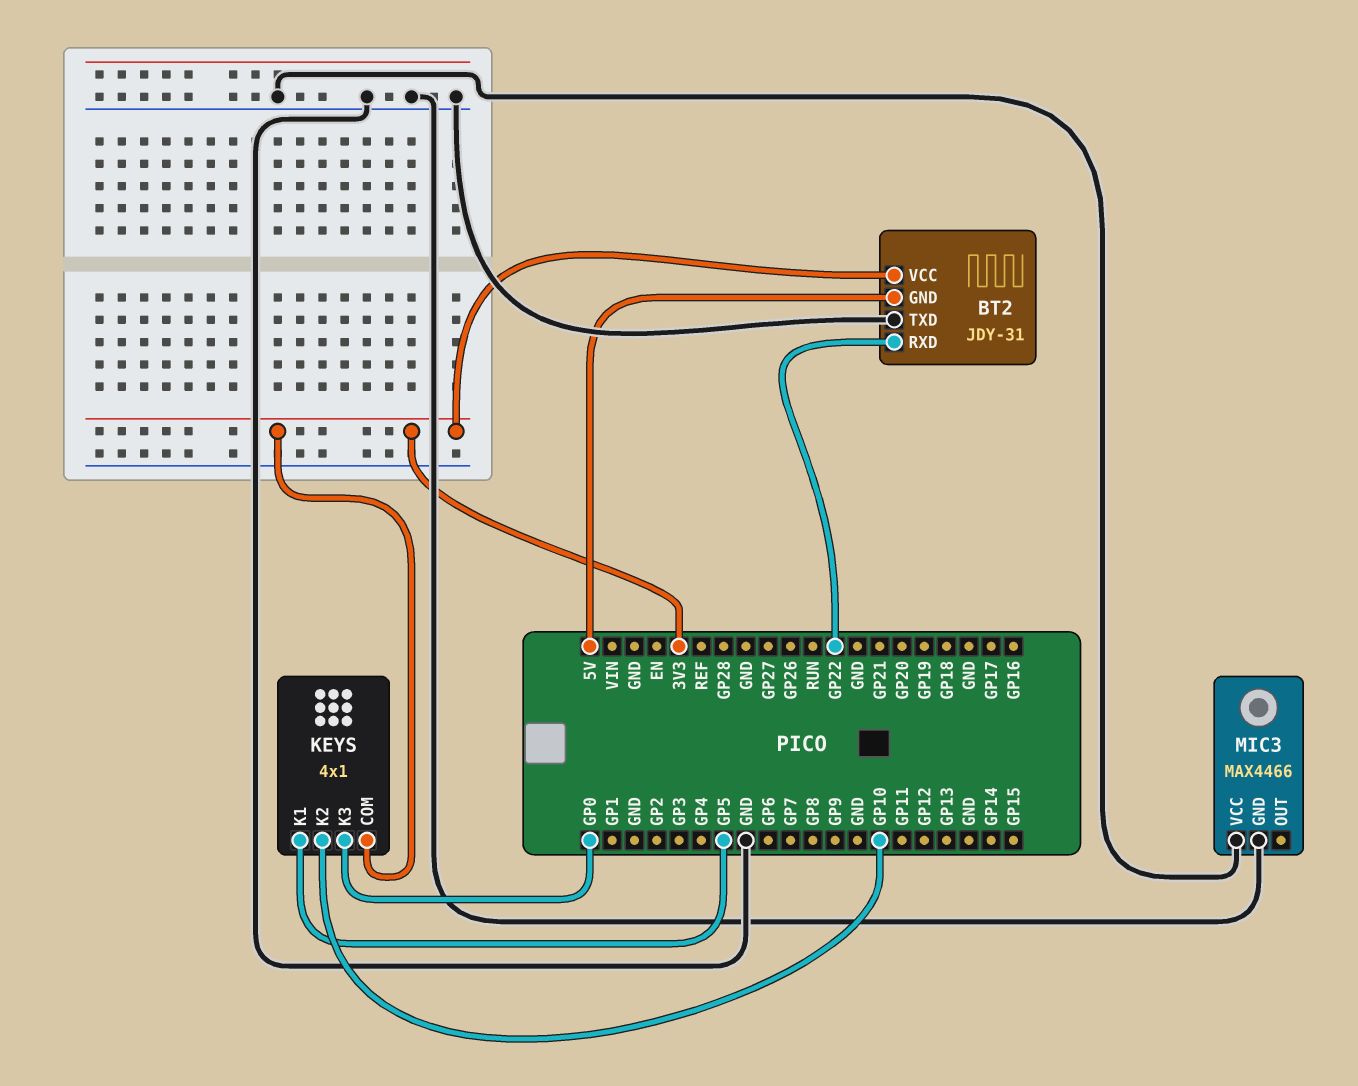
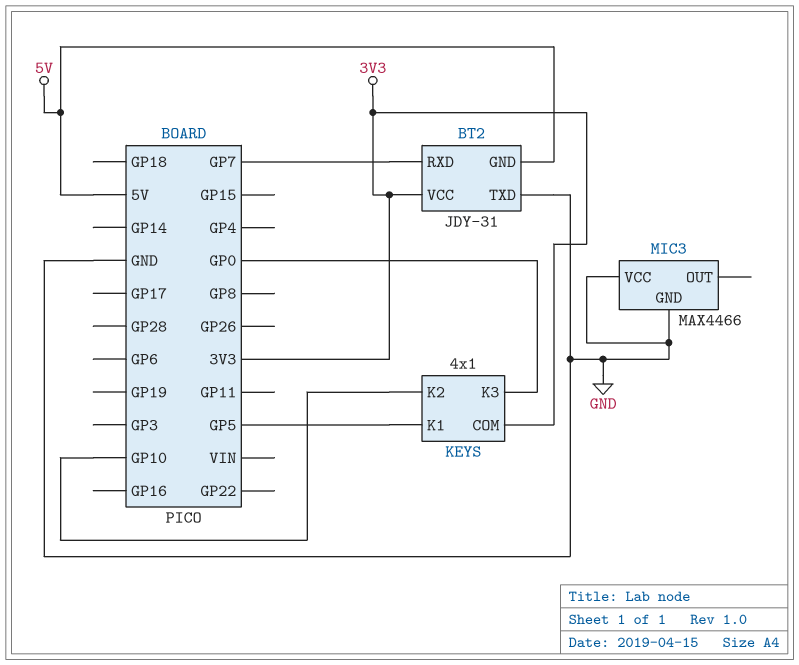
BT2 pin RXD: GP22 -> GP7

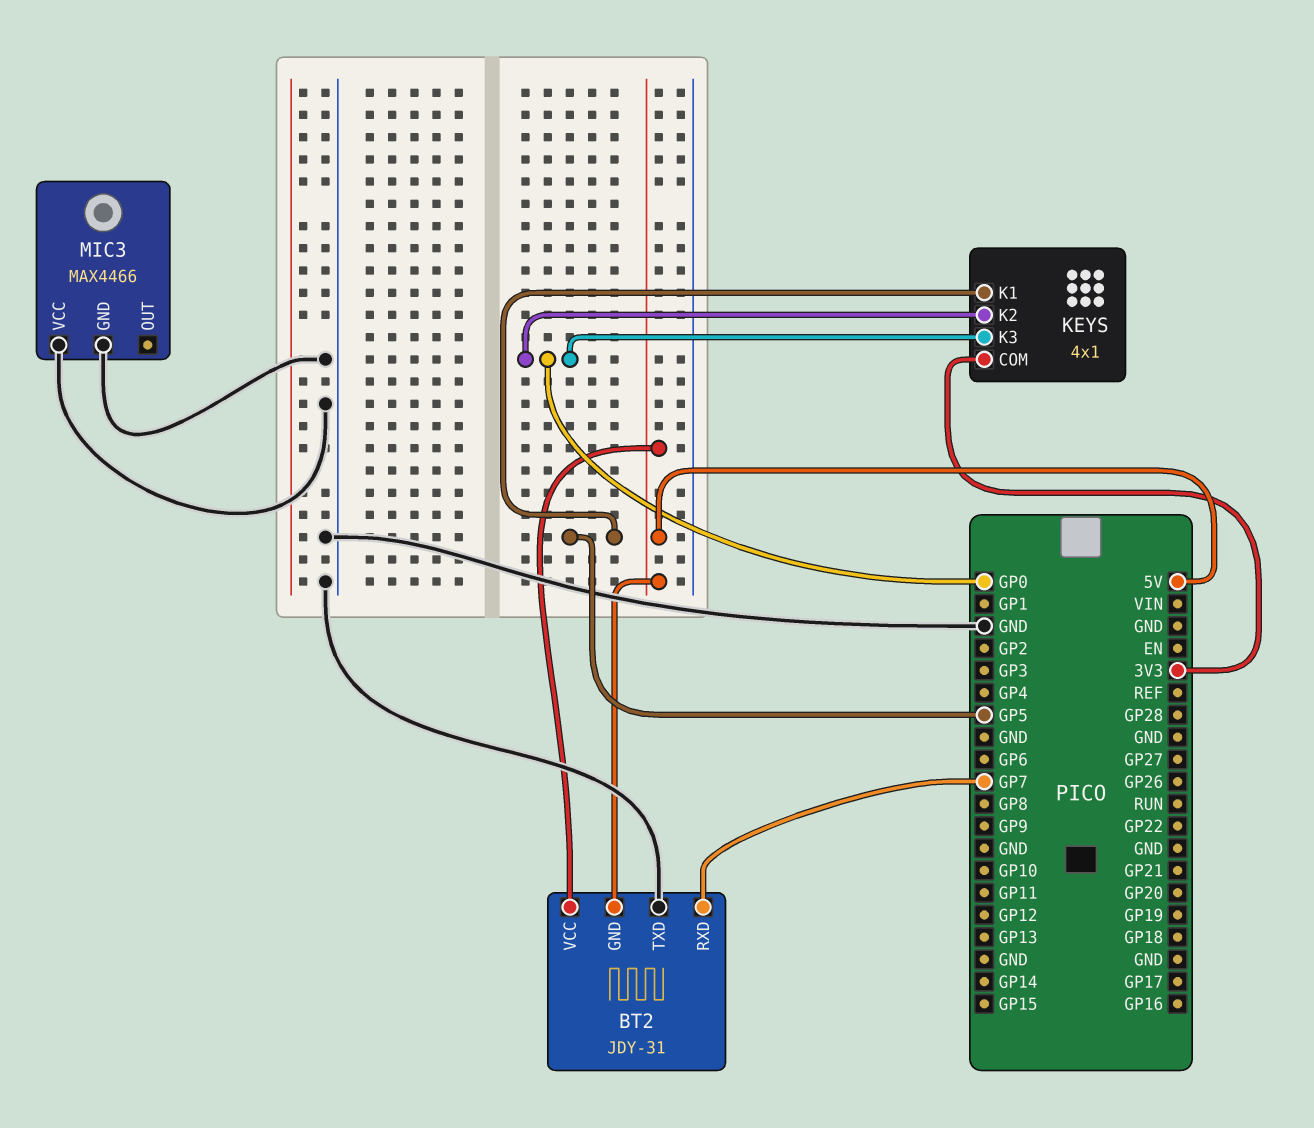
BT2 pin VCC: 3V3 -> 5V
KEYS pin K2: GP10 -> GP0

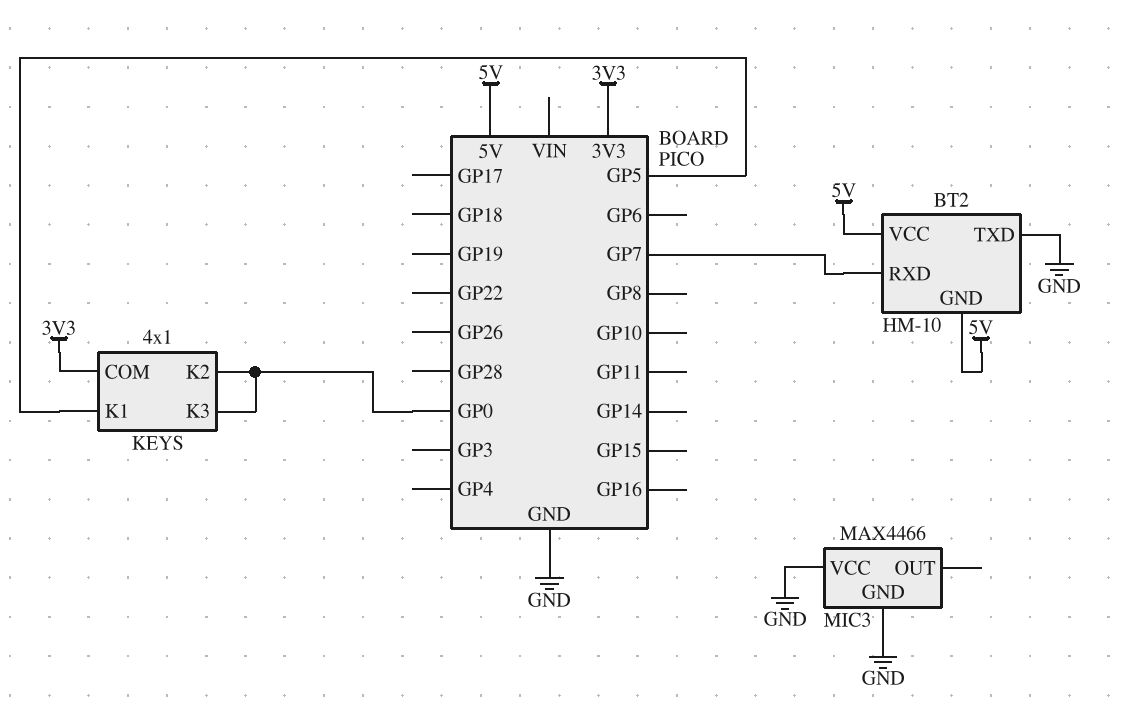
BT2: JDY-31 -> HM-10

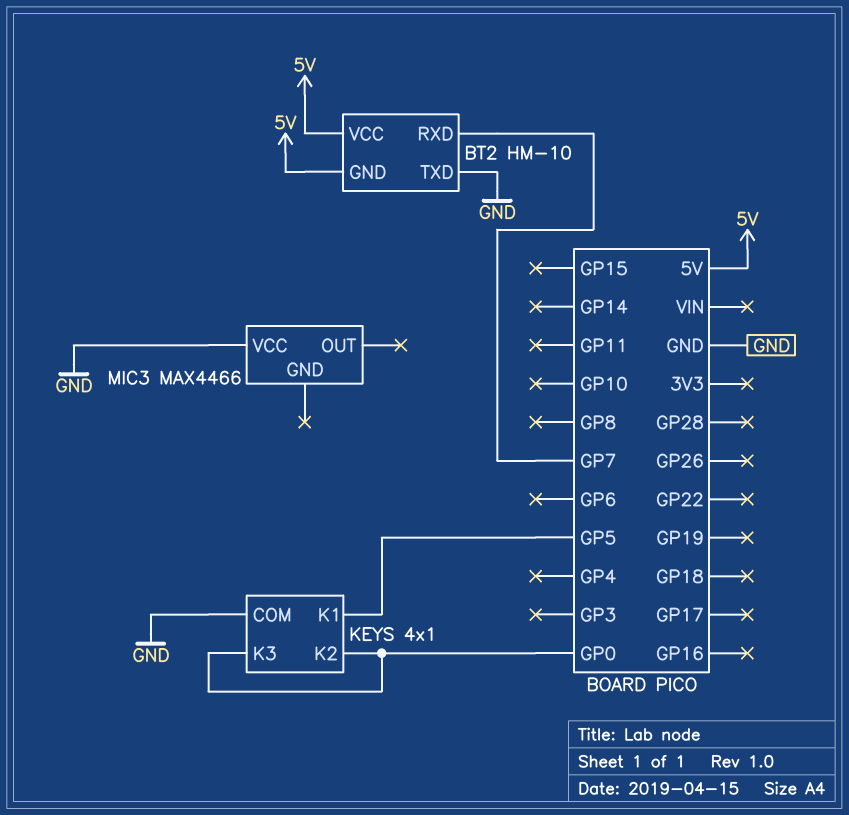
KEYS pin COM: 3V3 -> GND
MIC3 pin GND: GND -> none

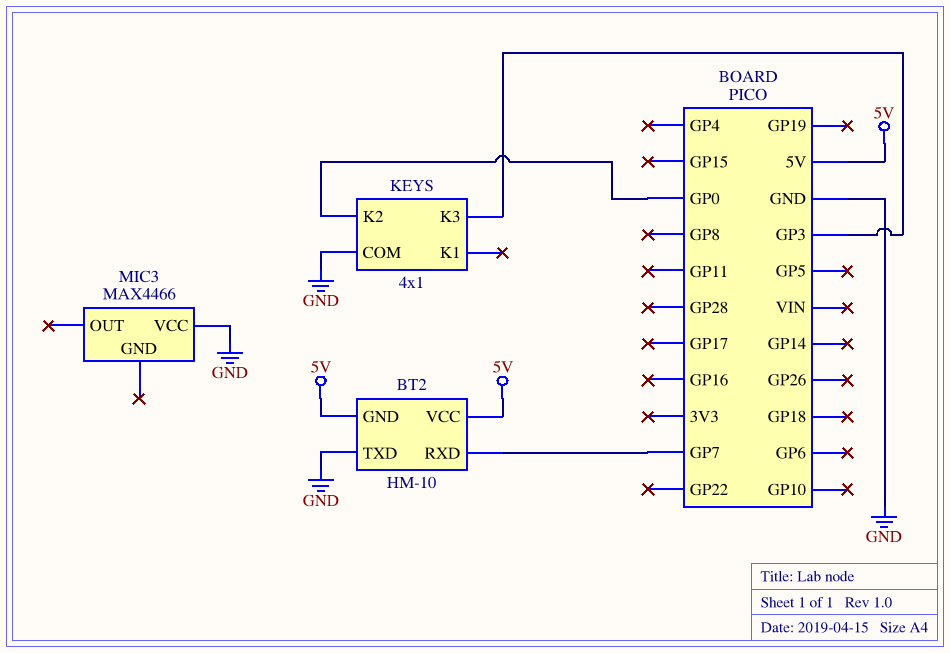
KEYS pin K1: GP5 -> none
KEYS pin K3: GP0 -> GP3

